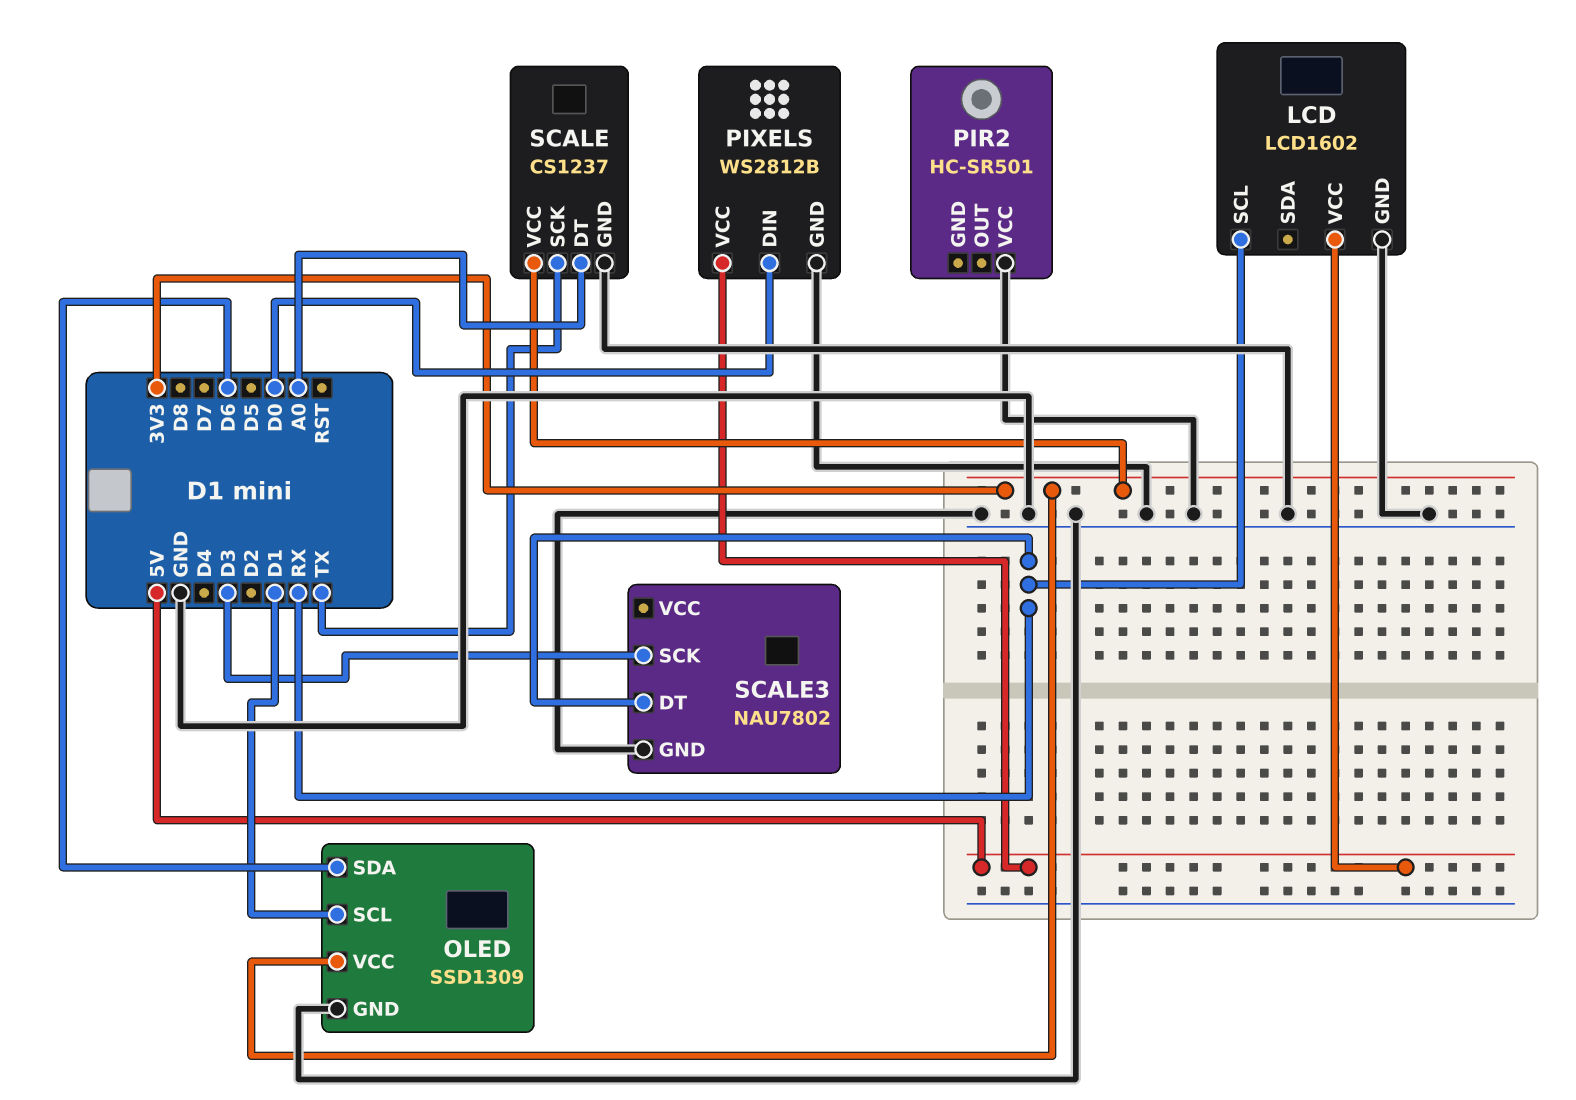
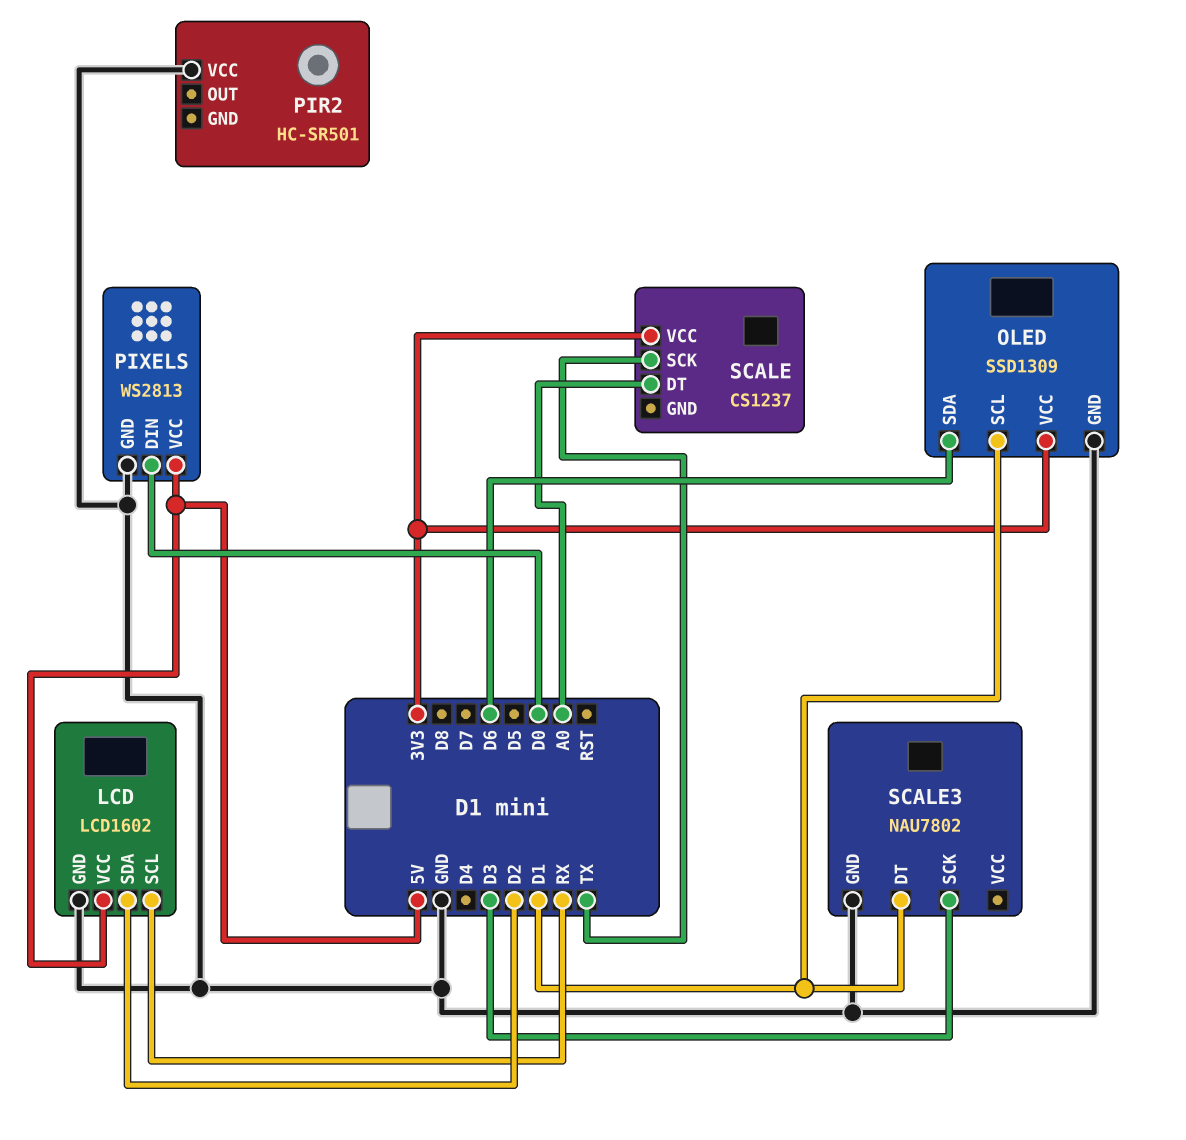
LCD pin SDA: none -> D2
PIXELS: WS2812B -> WS2813
SCALE pin GND: GND -> none
SCALE3 pin DT: RX -> D1

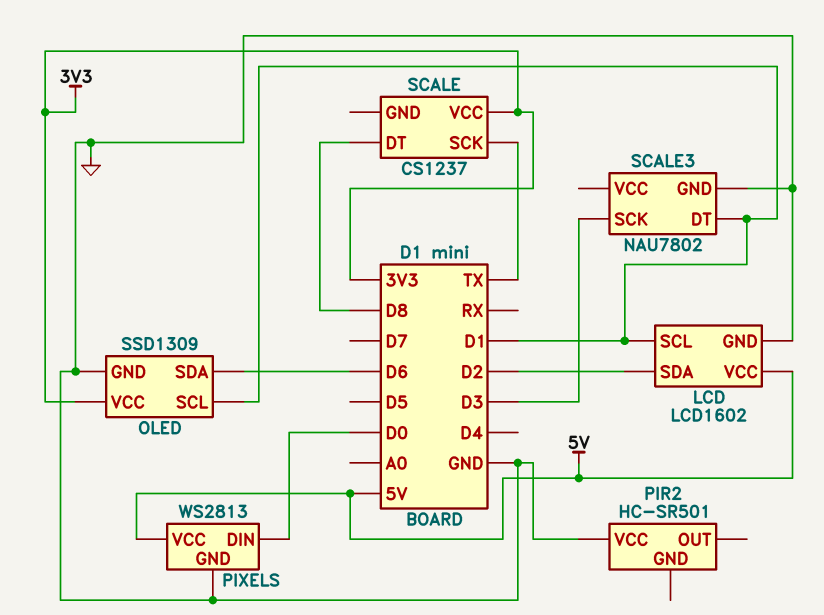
LCD pin SCL: RX -> D1
SCALE pin DT: A0 -> D8

